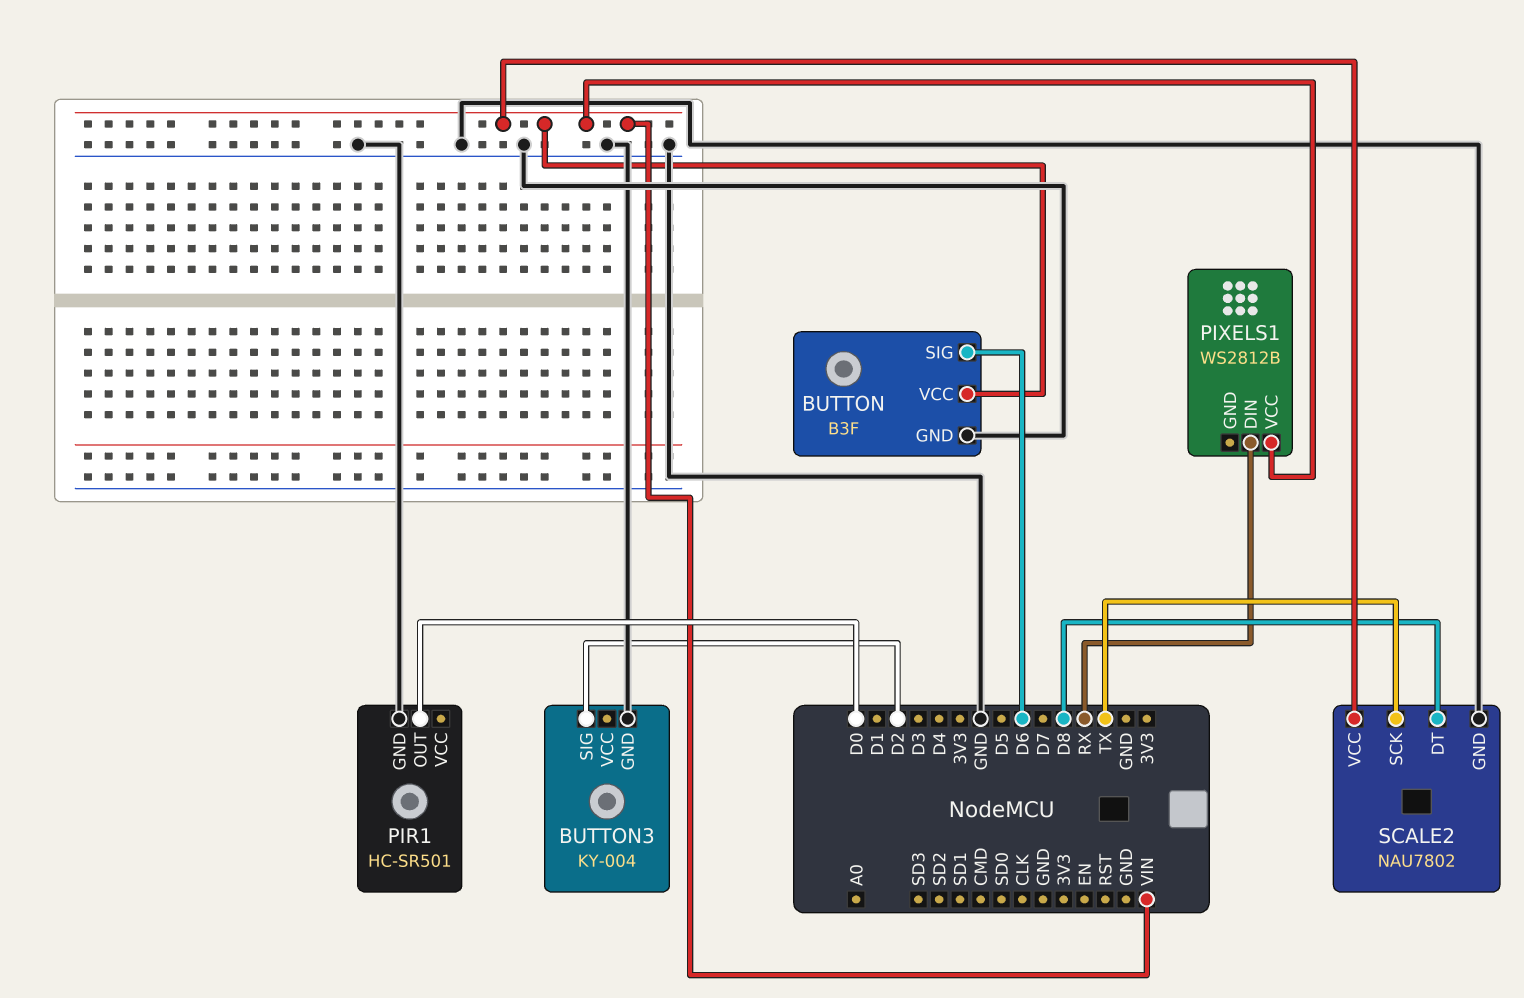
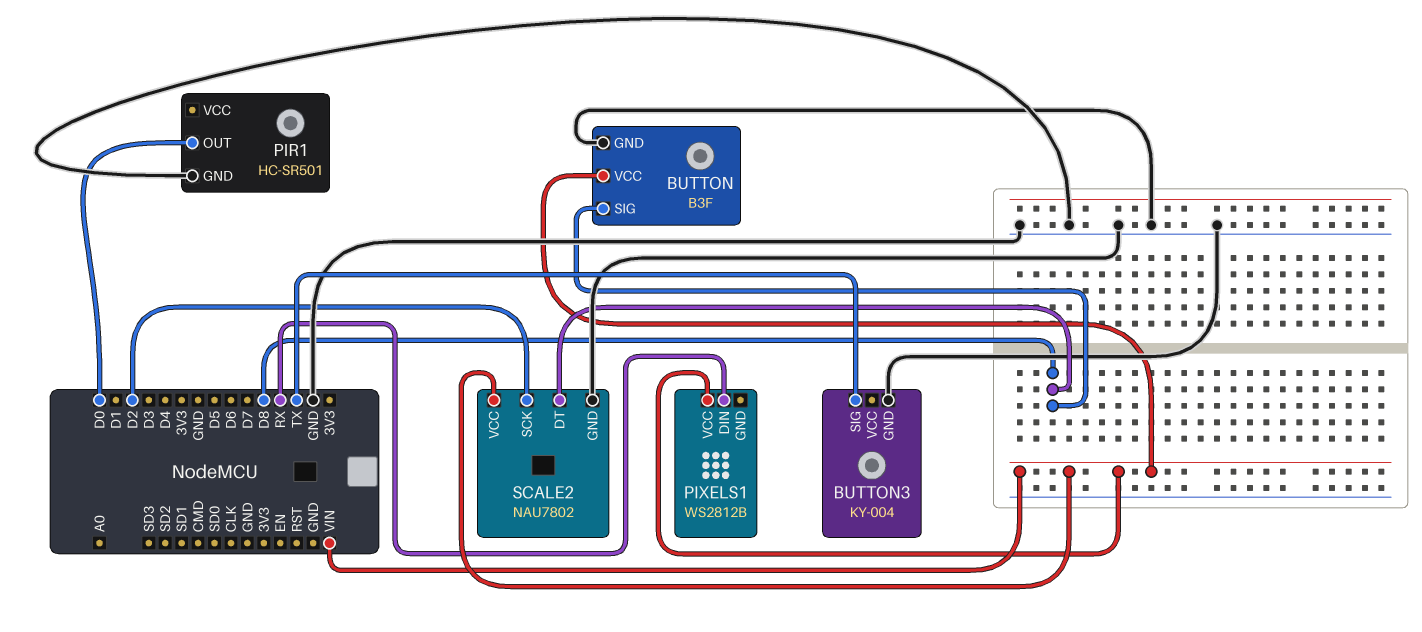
BUTTON pin SIG: D6 -> D8
BUTTON3 pin SIG: D2 -> TX
SCALE2 pin SCK: TX -> D2

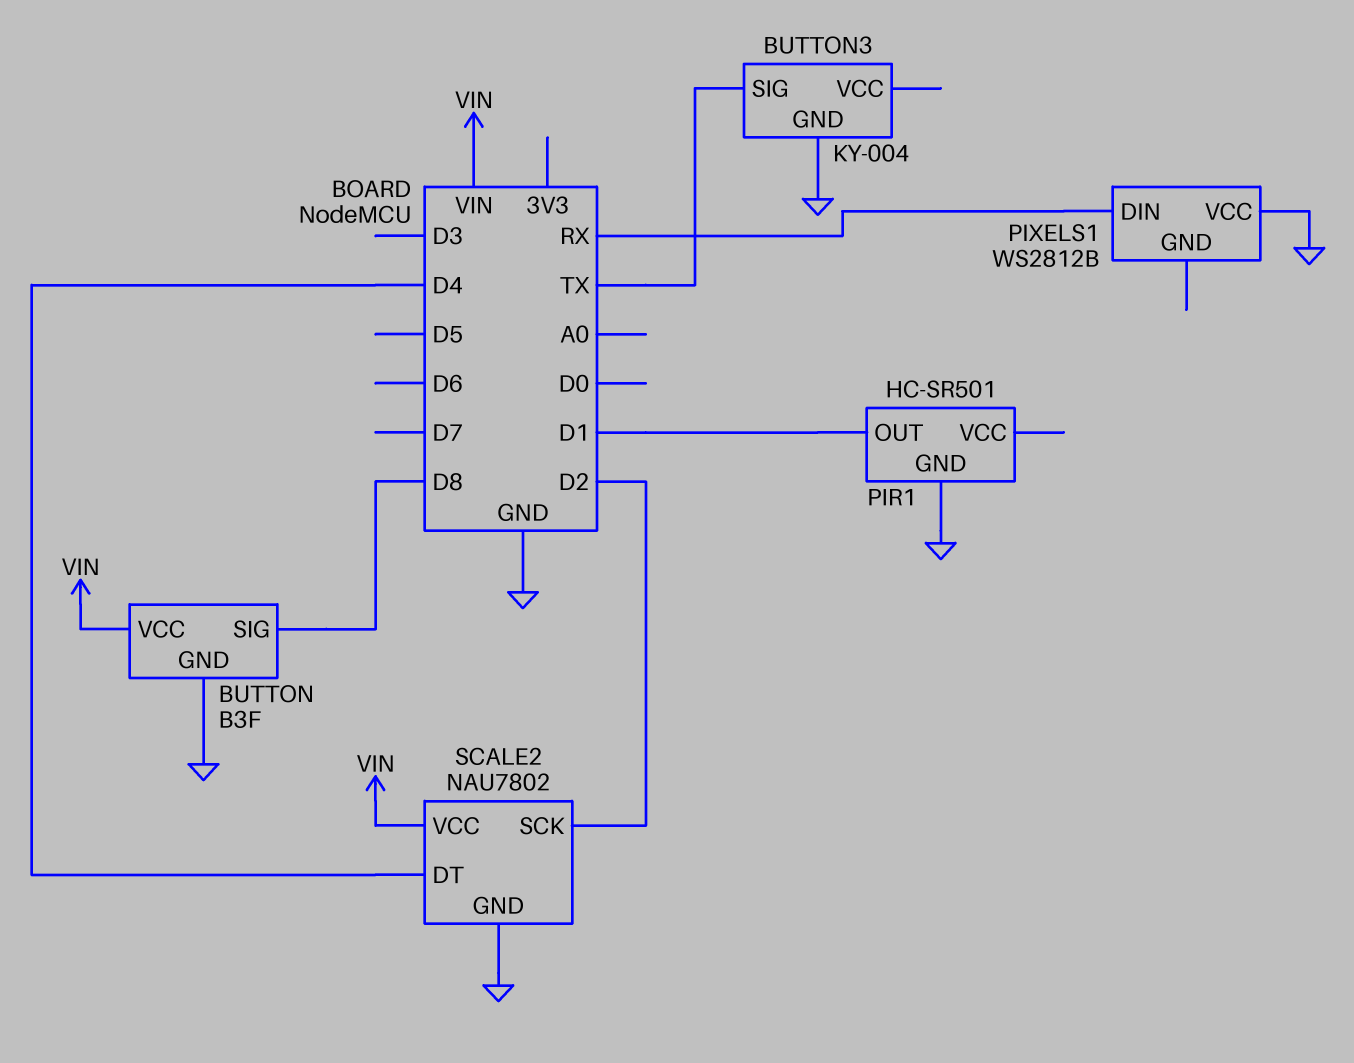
PIR1 pin OUT: D0 -> D1
PIXELS1 pin VCC: VIN -> GND
SCALE2 pin DT: D8 -> D4

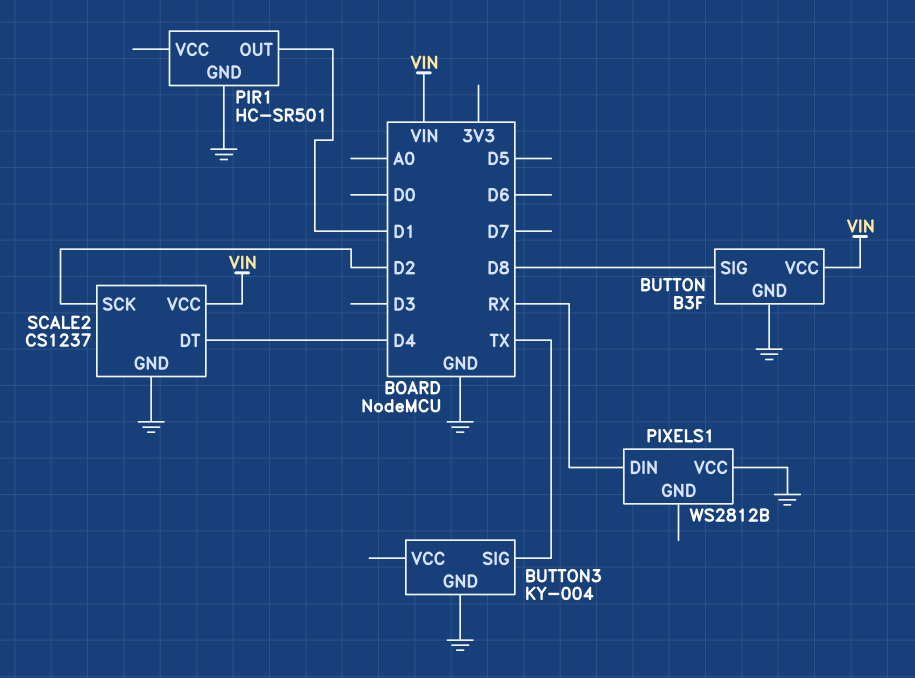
SCALE2: NAU7802 -> CS1237

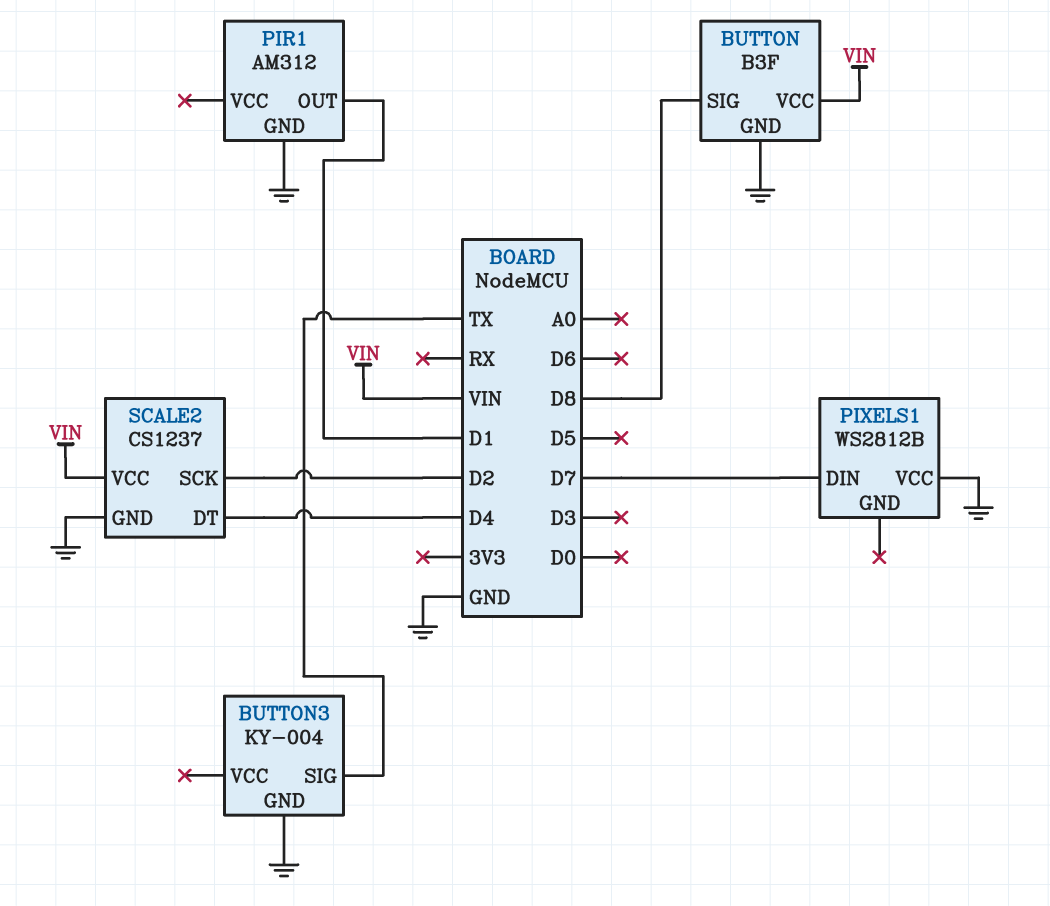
PIR1: HC-SR501 -> AM312
PIXELS1 pin DIN: RX -> D7

